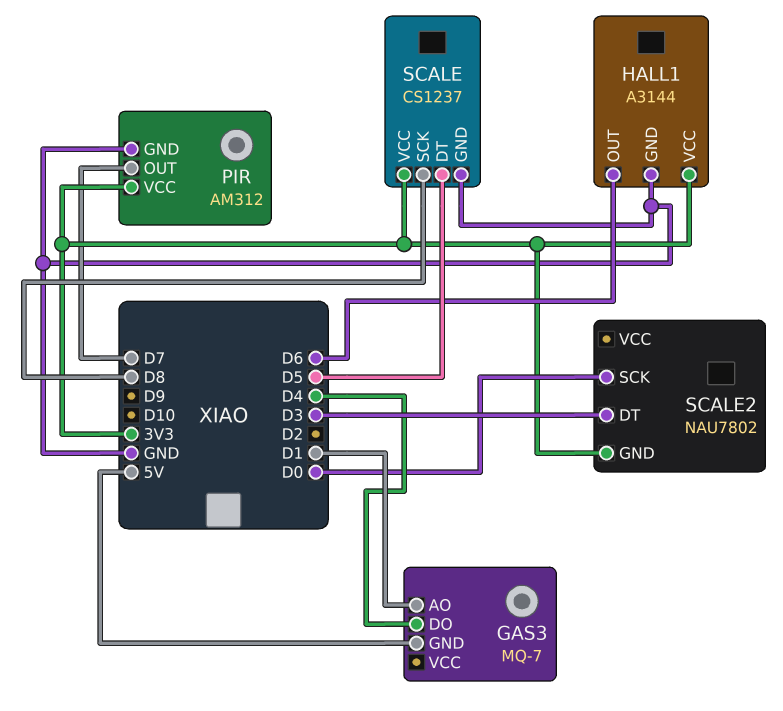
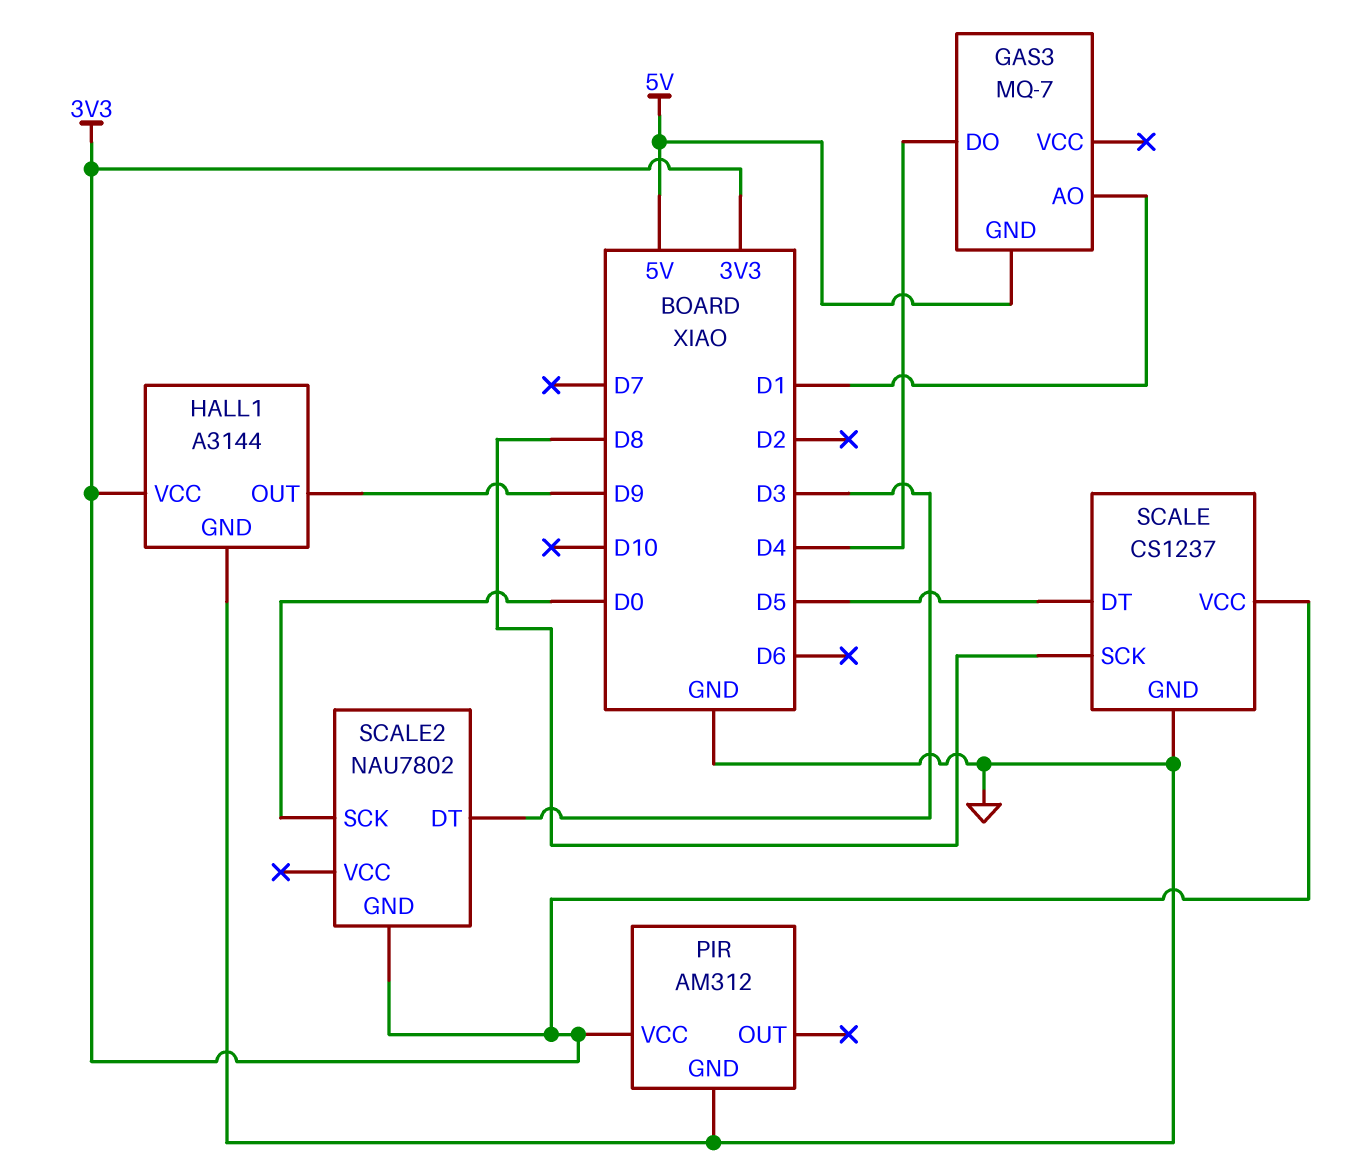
HALL1 pin OUT: D6 -> D9
PIR pin OUT: D7 -> none

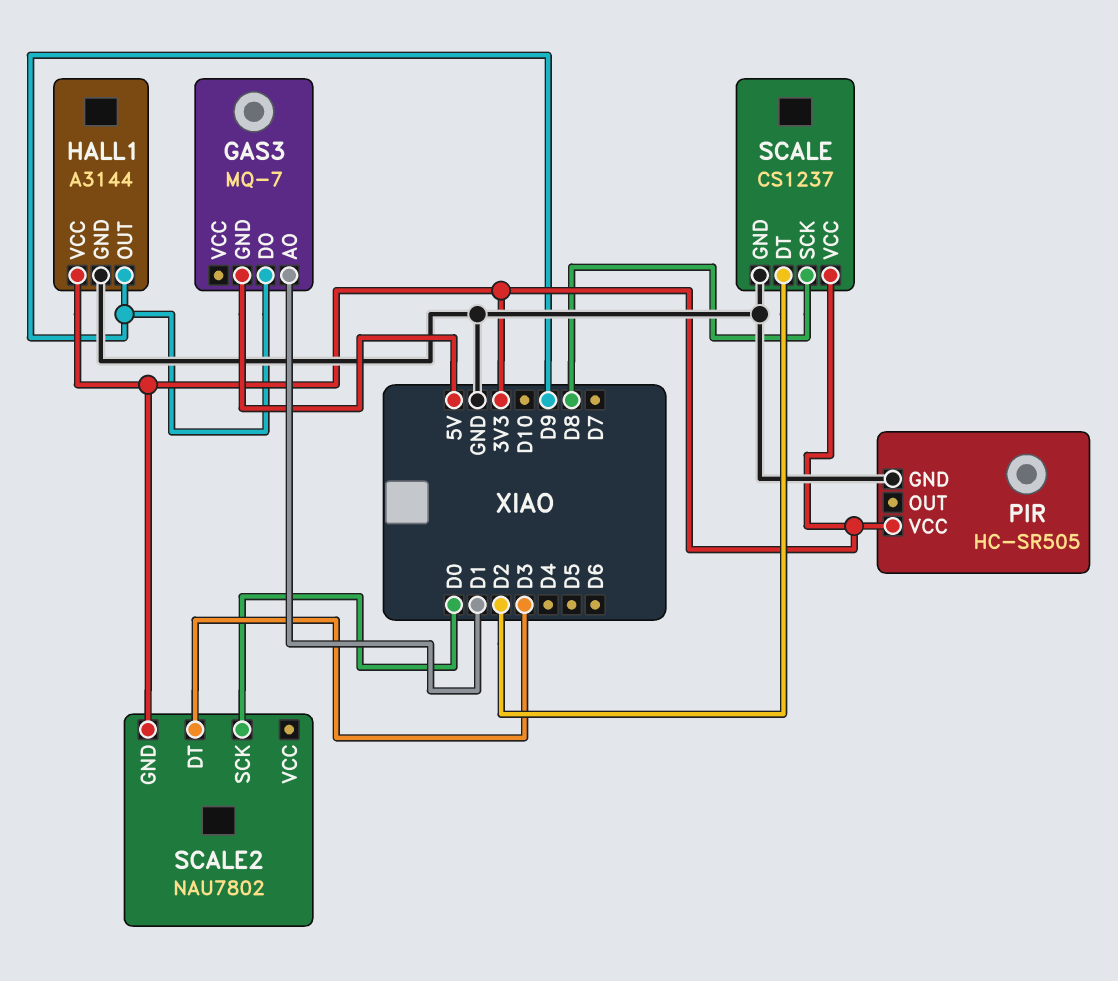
GAS3 pin DO: D4 -> D9
PIR: AM312 -> HC-SR505
SCALE pin DT: D5 -> D2

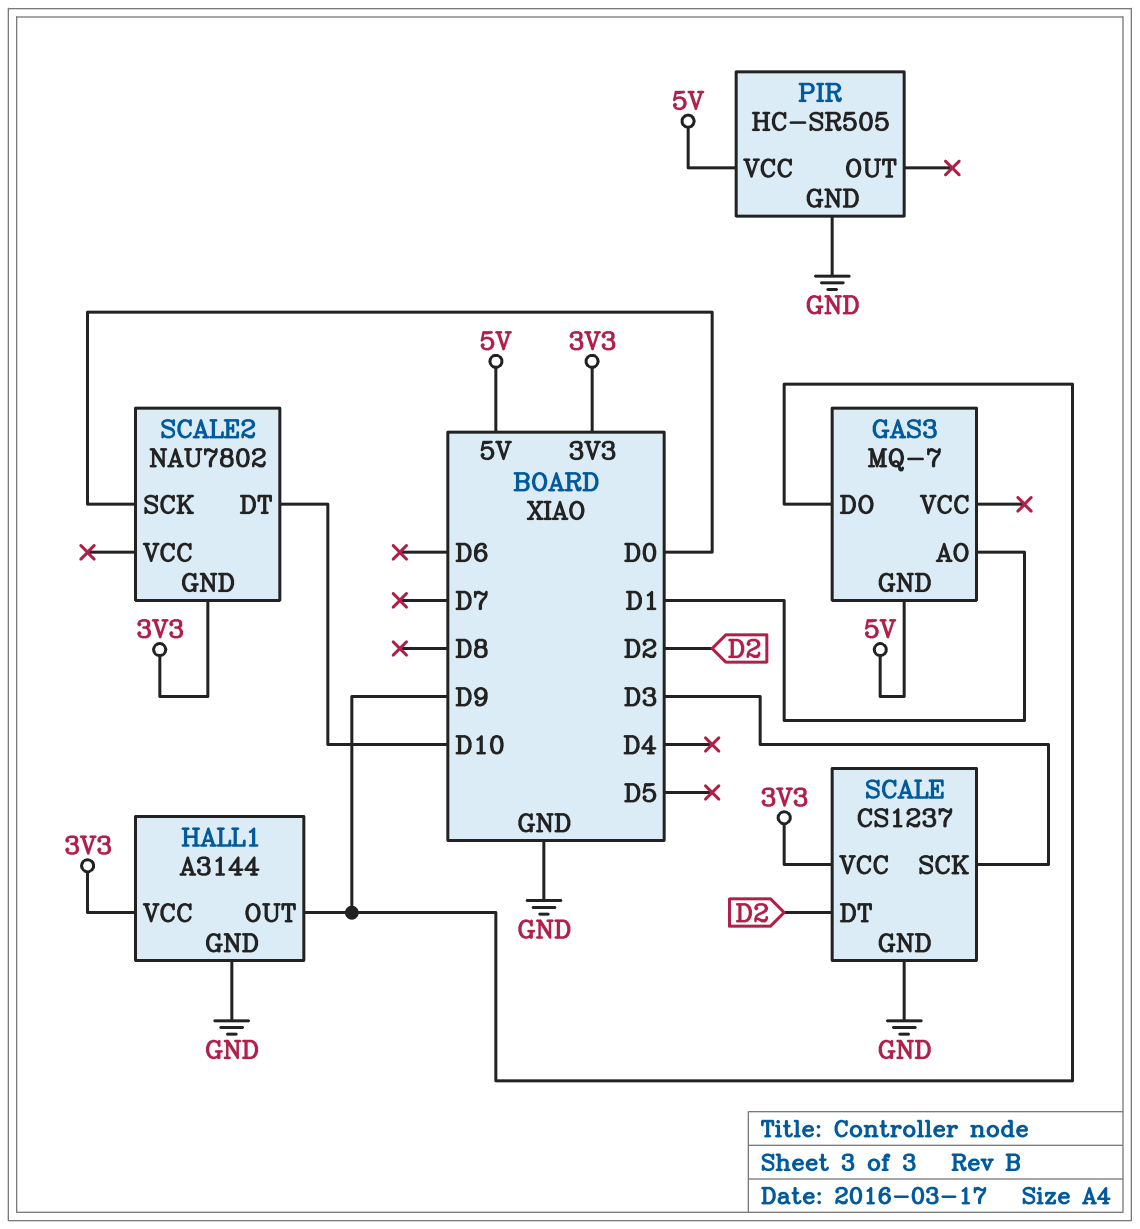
PIR pin VCC: 3V3 -> 5V
SCALE pin SCK: D8 -> D3
SCALE2 pin DT: D3 -> D10

